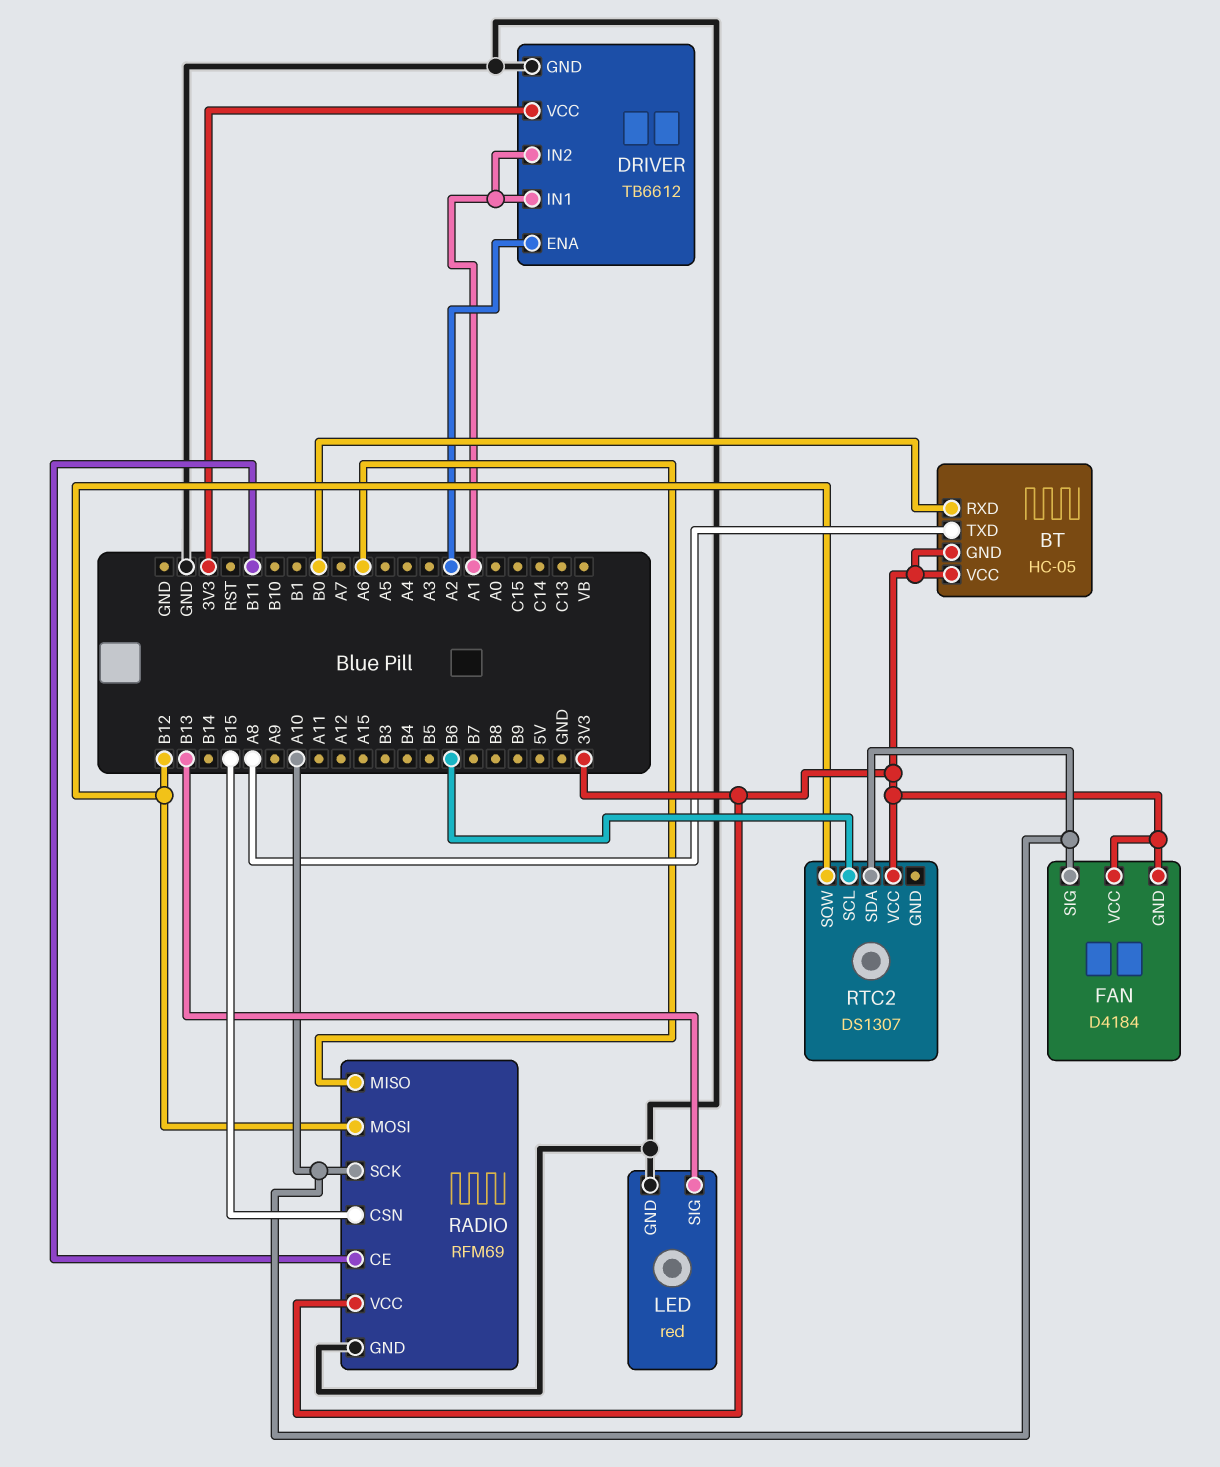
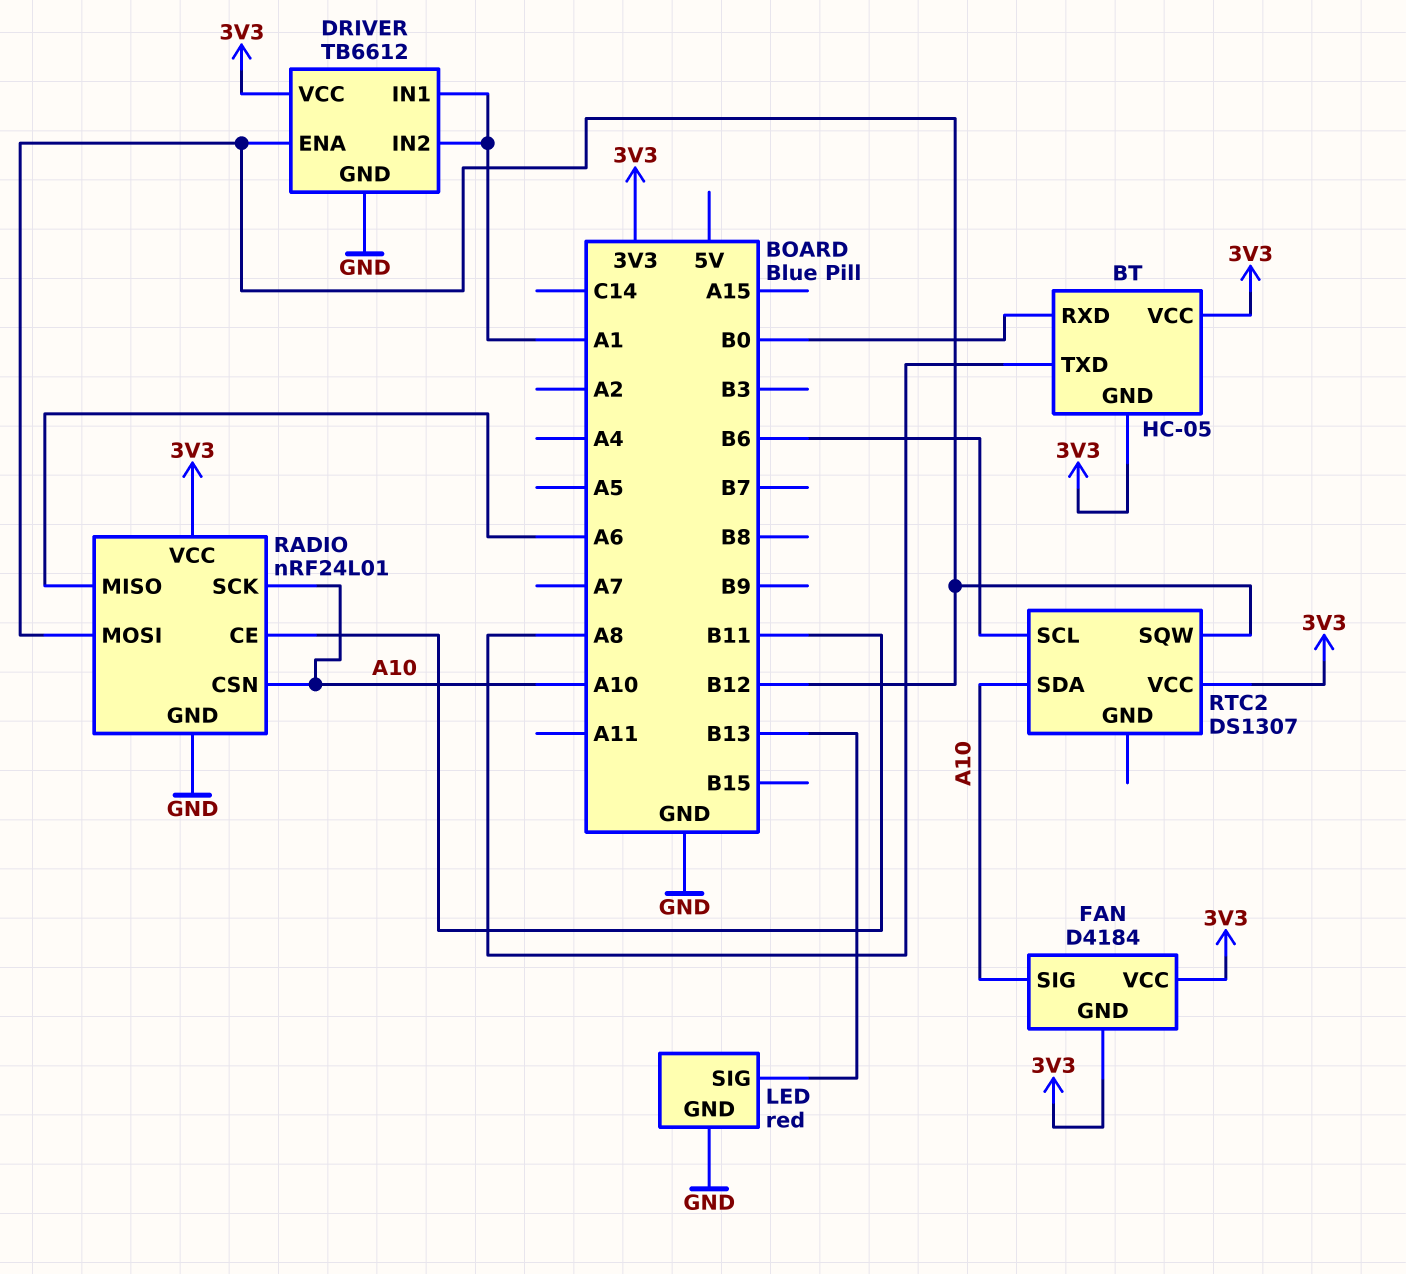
DRIVER pin ENA: A2 -> B12
RADIO: RFM69 -> nRF24L01
RADIO pin CSN: B15 -> A10

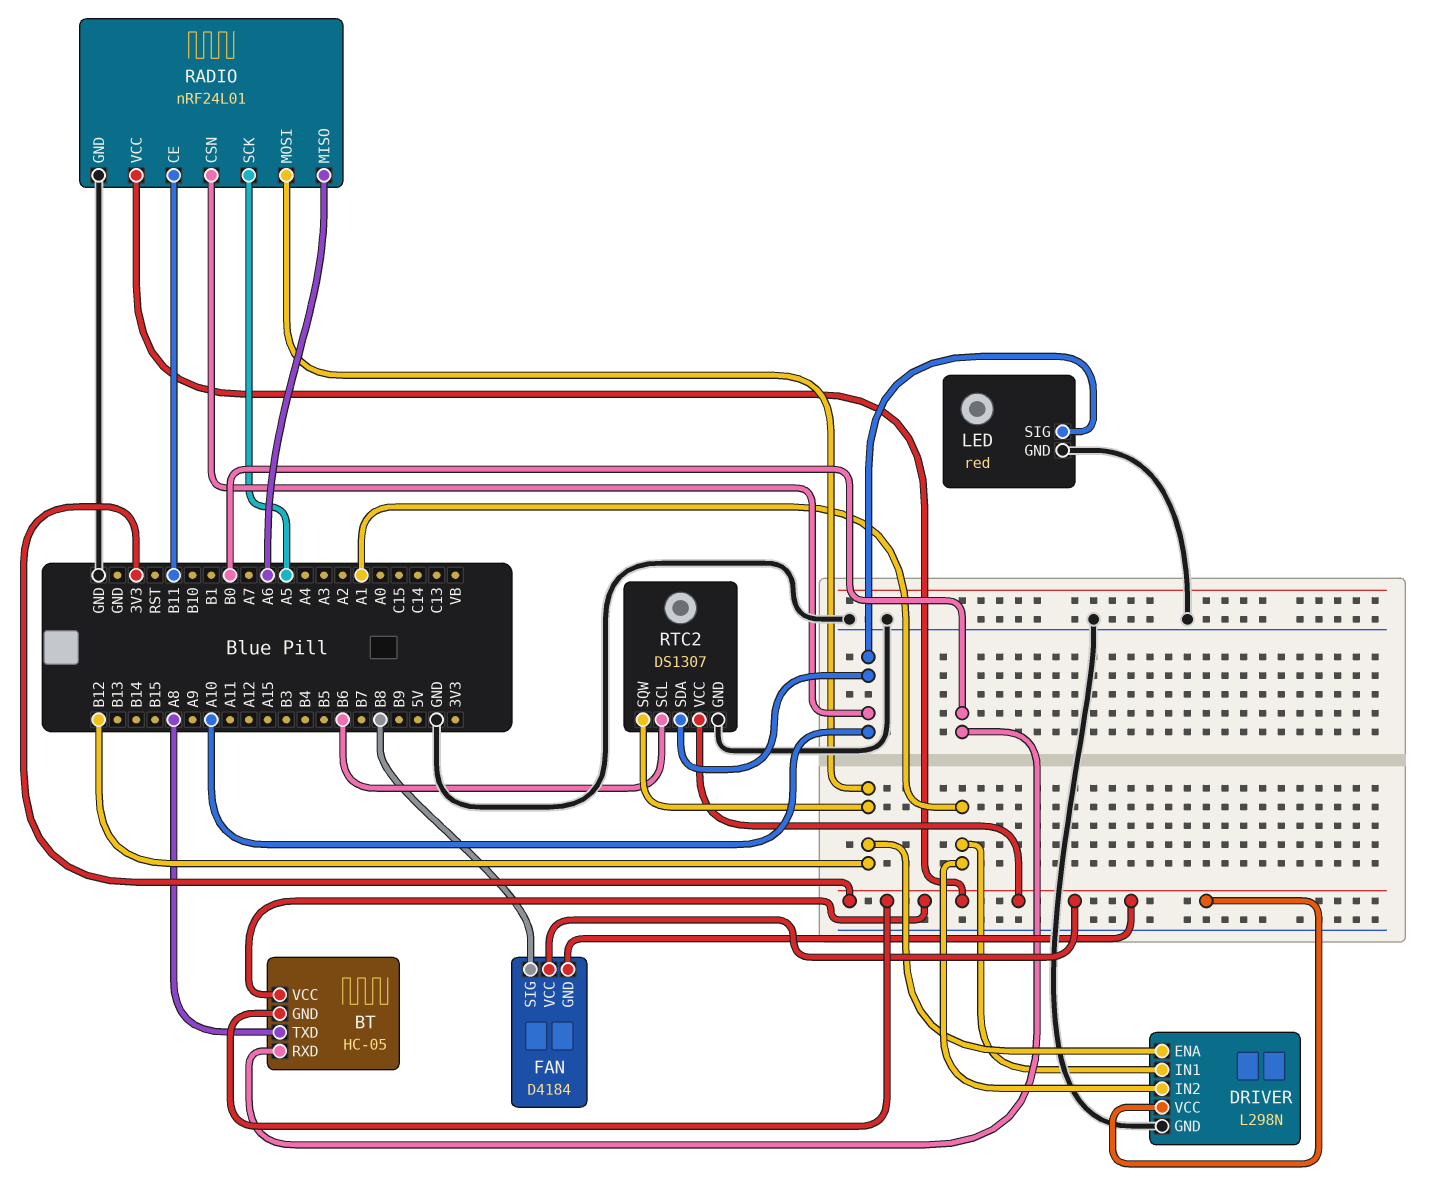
DRIVER: TB6612 -> L298N
FAN pin SIG: A10 -> B8
LED pin SIG: B13 -> A10
RADIO pin SCK: A10 -> A5
RTC2 pin GND: none -> GND

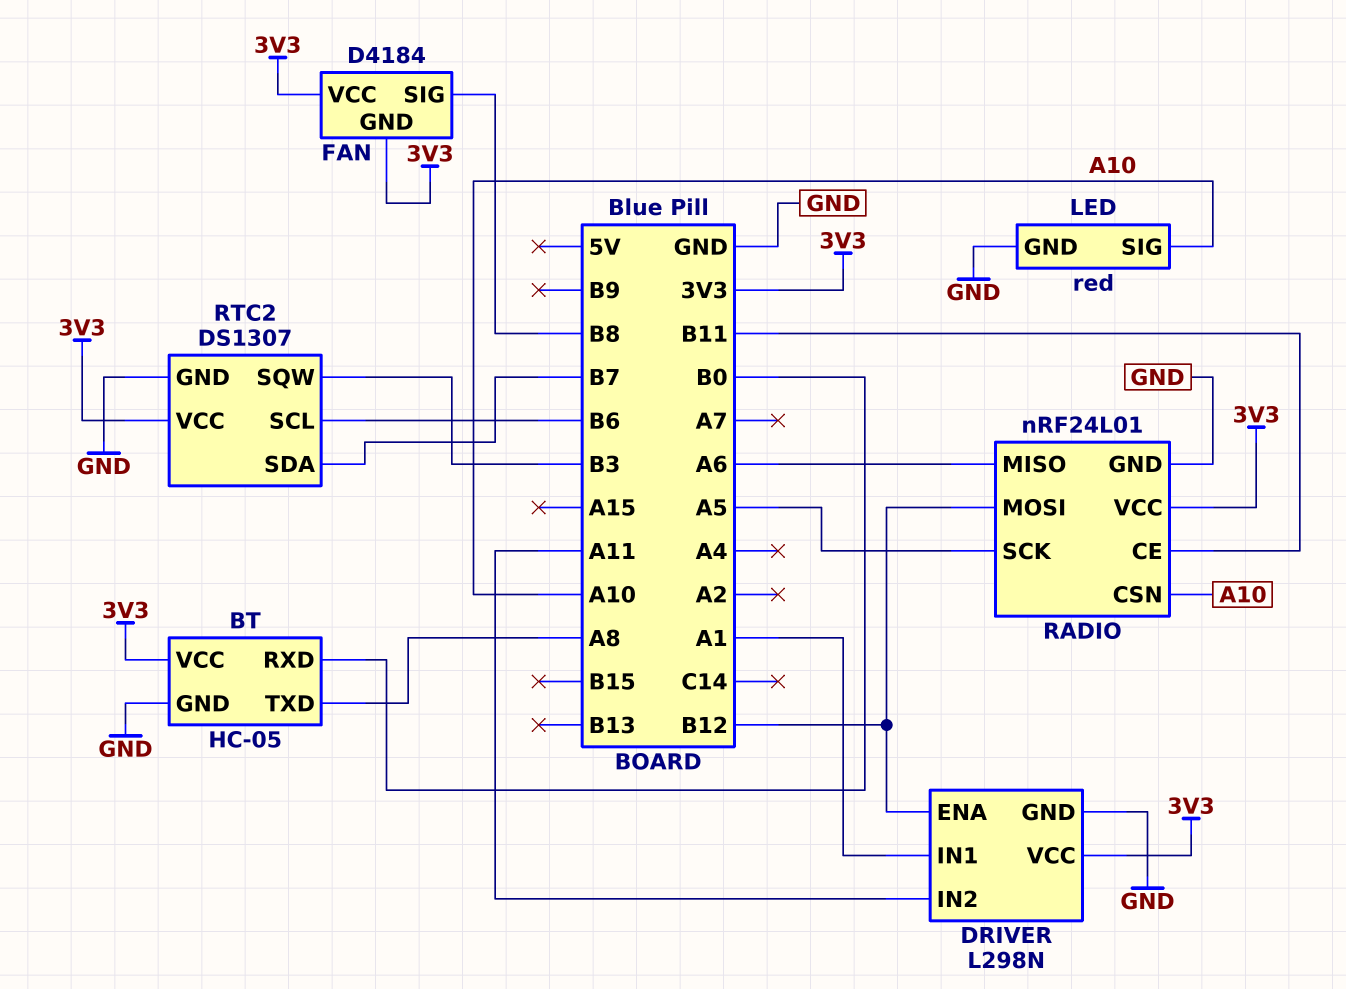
BT pin GND: 3V3 -> GND
DRIVER pin IN2: A1 -> A11
RTC2 pin SDA: A10 -> B7
RTC2 pin SQW: B12 -> B3

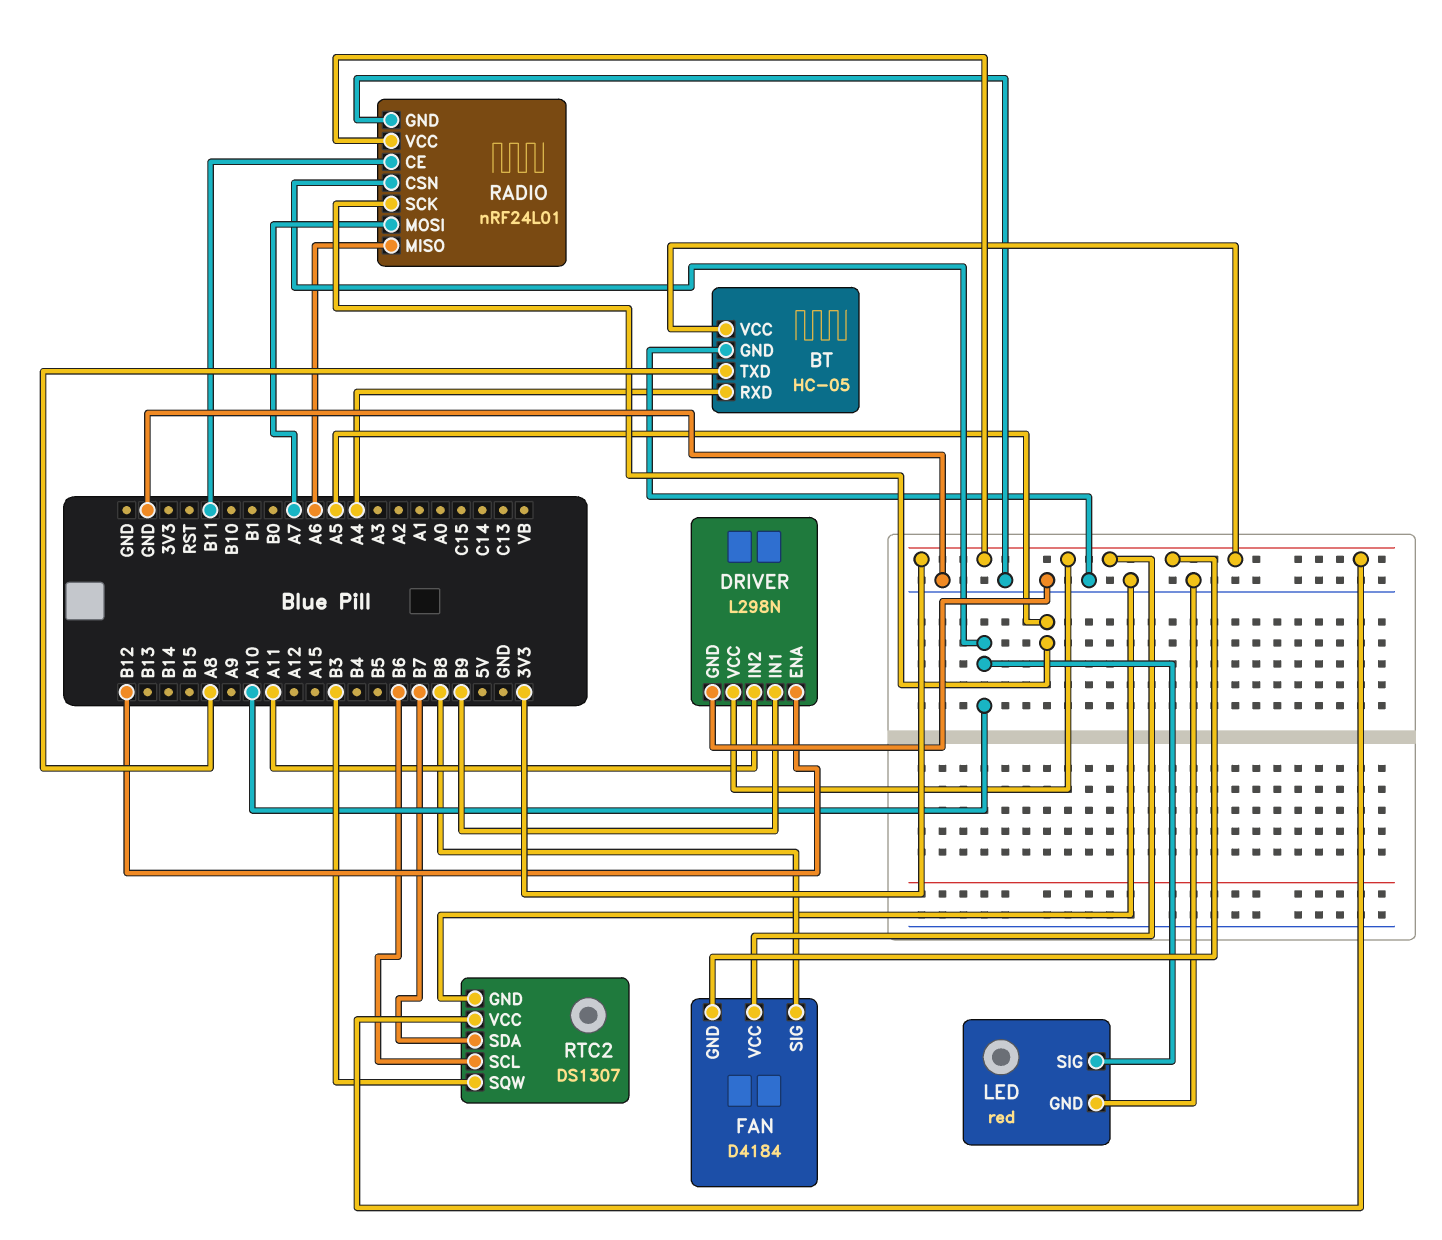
BT pin RXD: B0 -> A4
DRIVER pin IN1: A1 -> B9
RADIO pin MOSI: B12 -> A7

